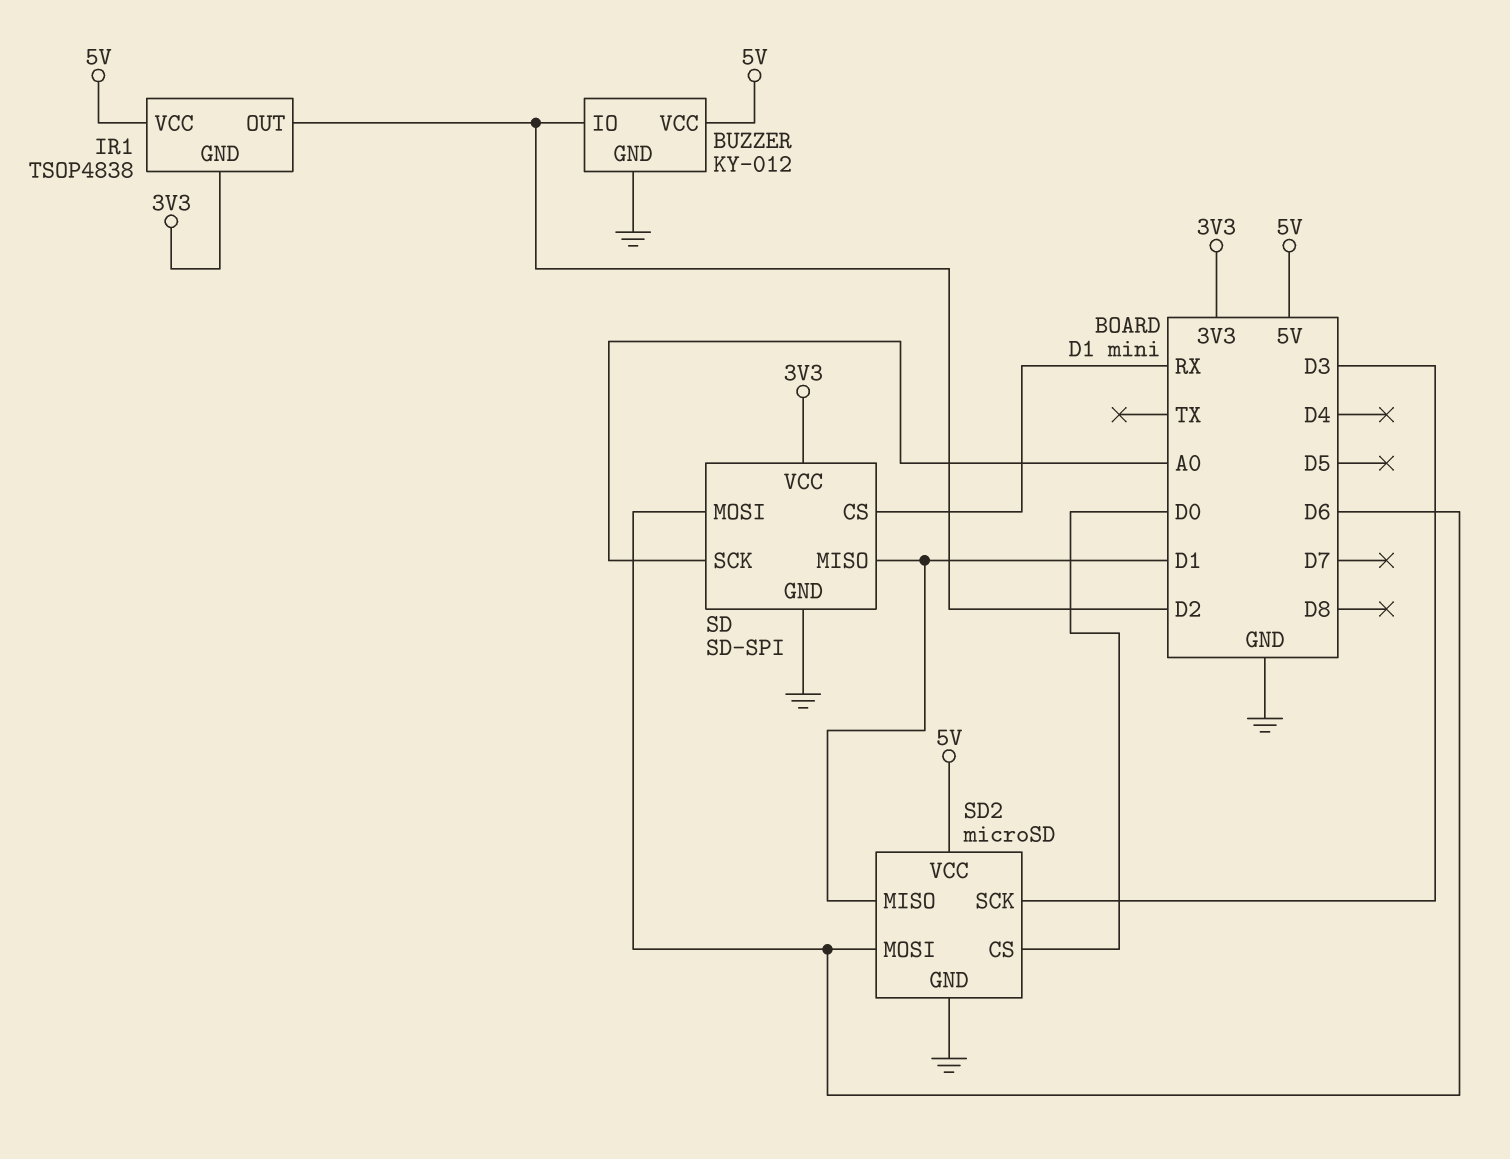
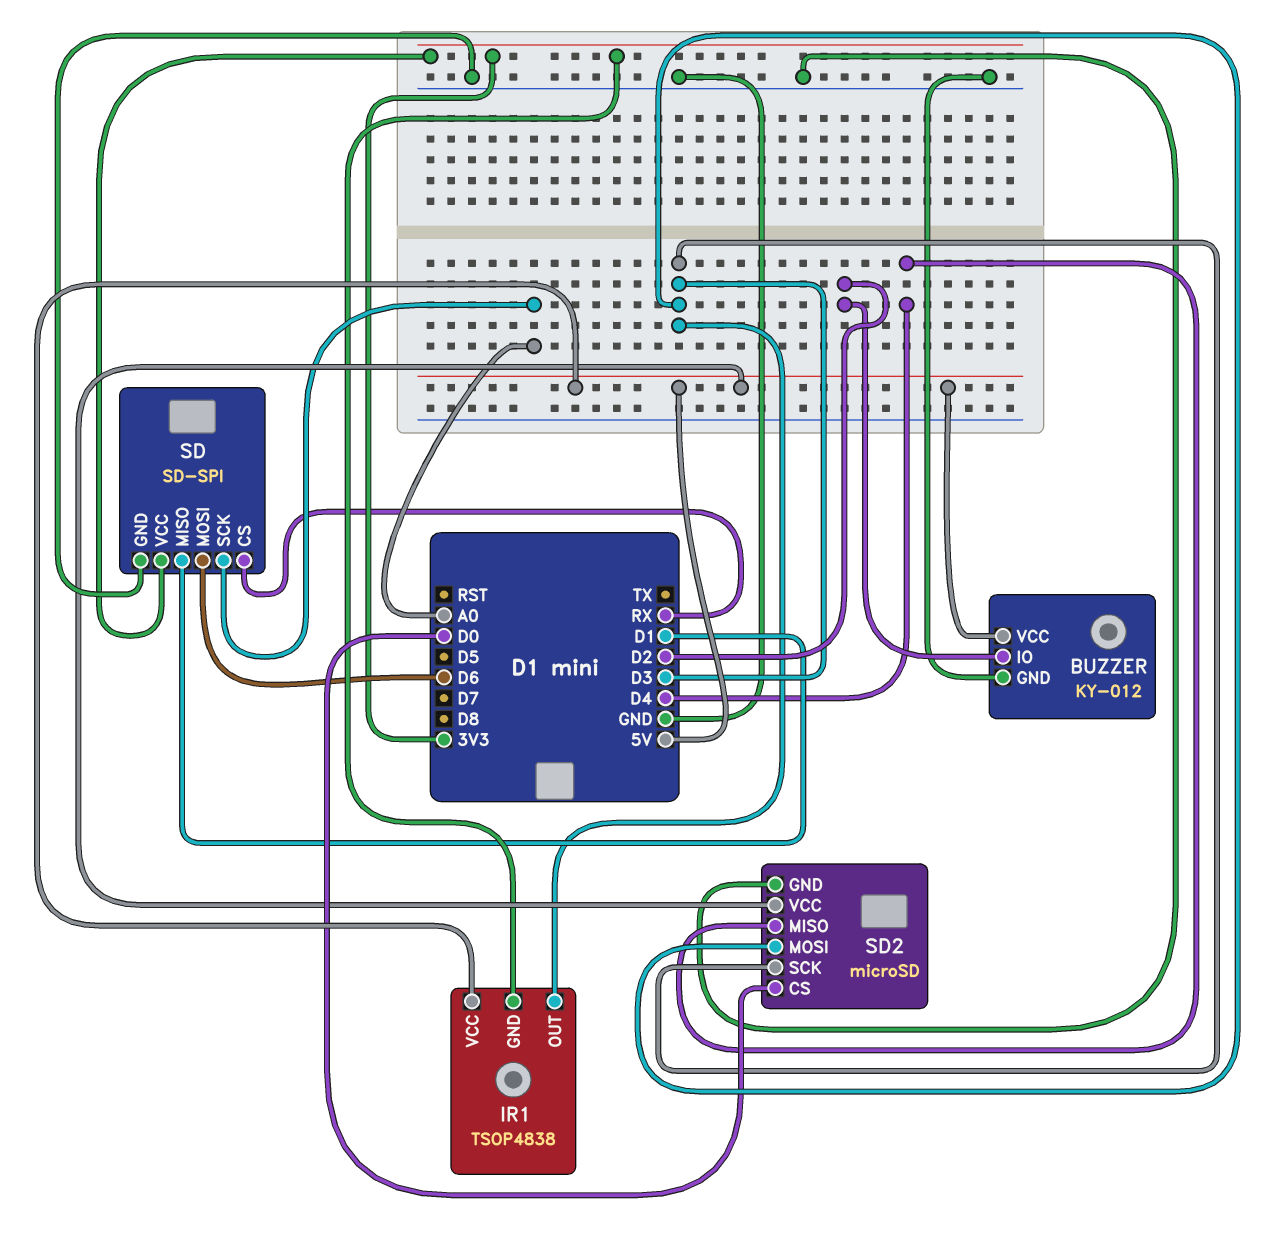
IR1 pin OUT: D2 -> D3
SD2 pin MISO: D1 -> D4
SD2 pin MOSI: D6 -> D3

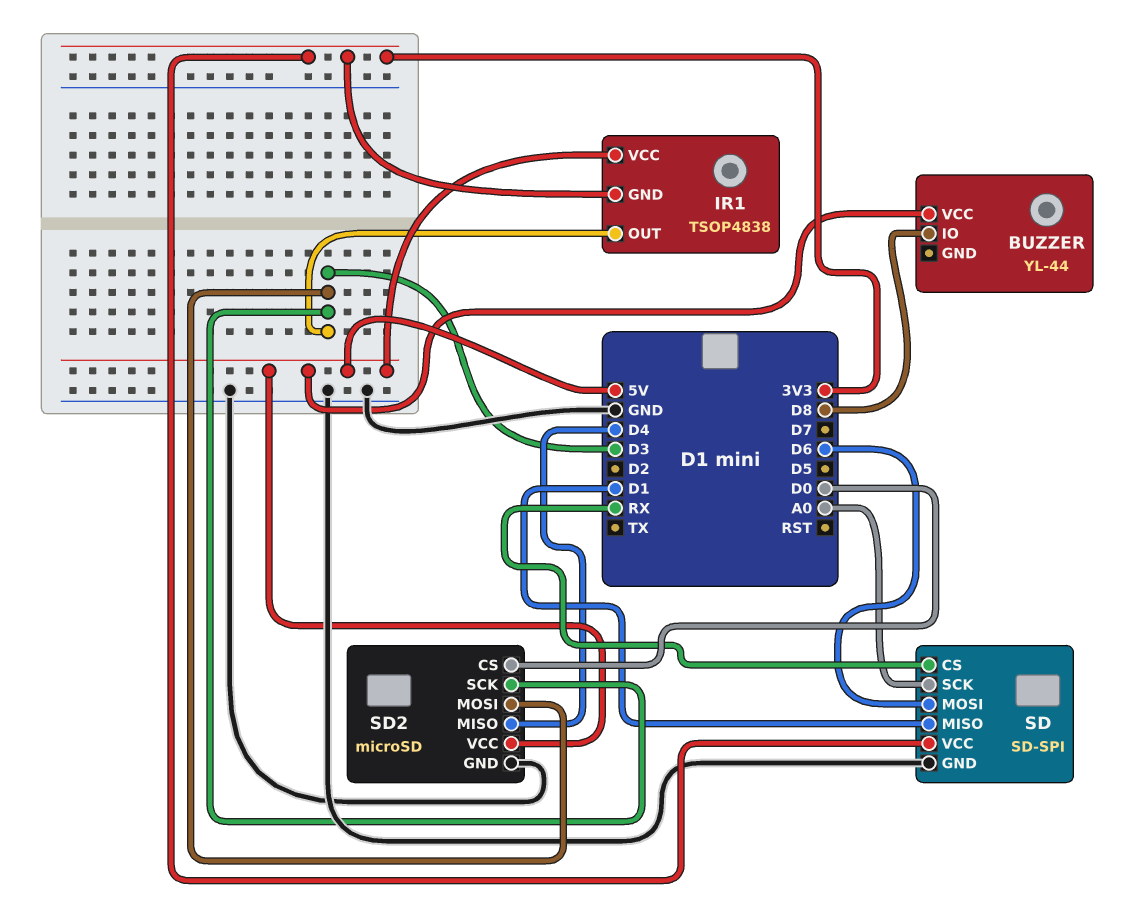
BUZZER: KY-012 -> YL-44
BUZZER pin GND: GND -> none
BUZZER pin IO: D2 -> D8

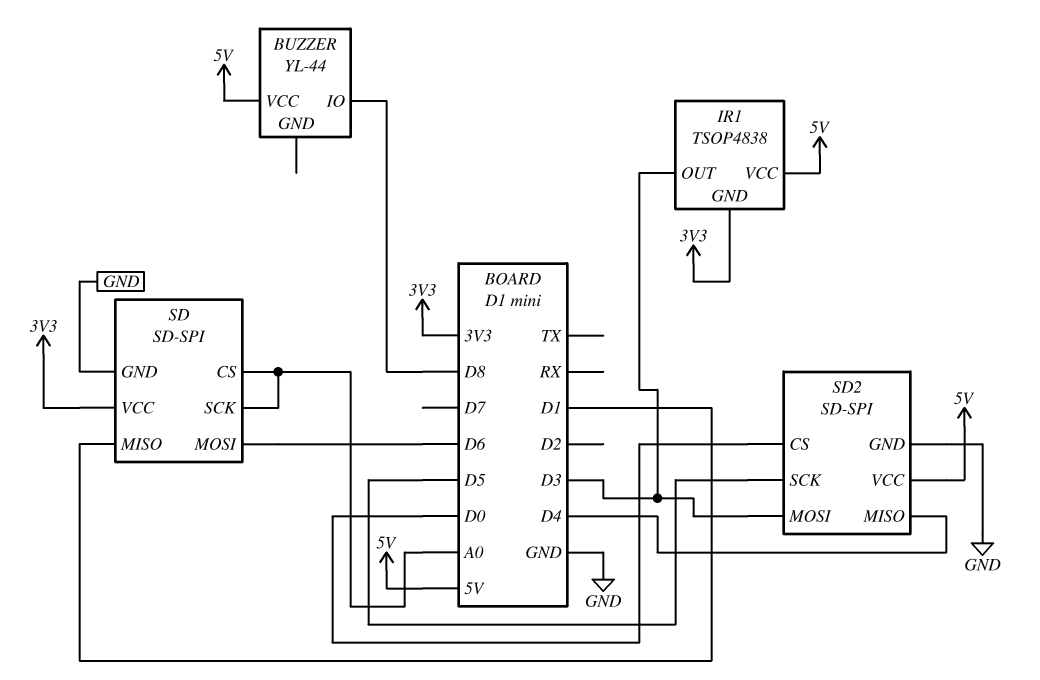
SD pin CS: RX -> A0
SD2: microSD -> SD-SPI
SD2 pin SCK: D3 -> D5

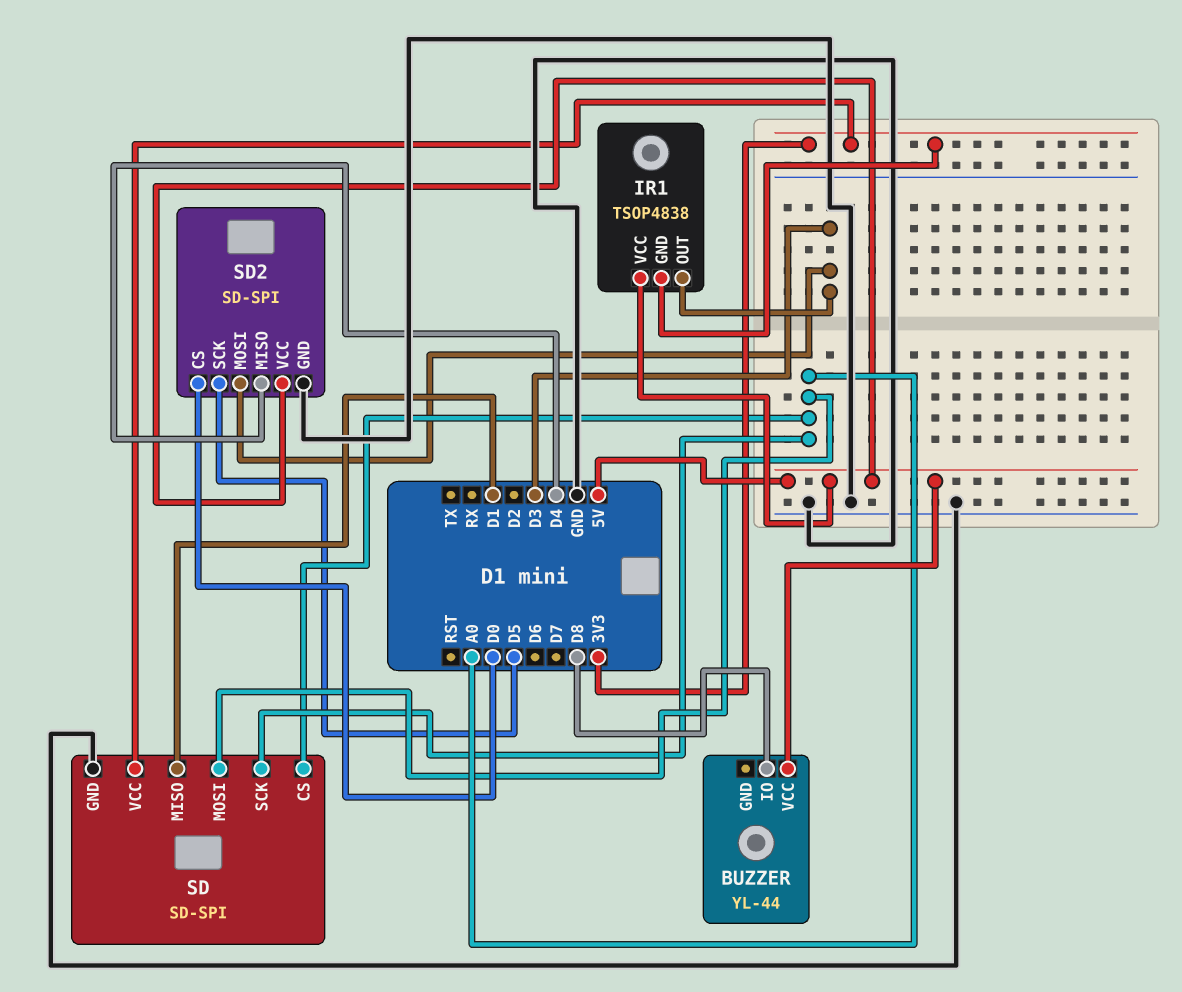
SD pin MOSI: D6 -> A0

